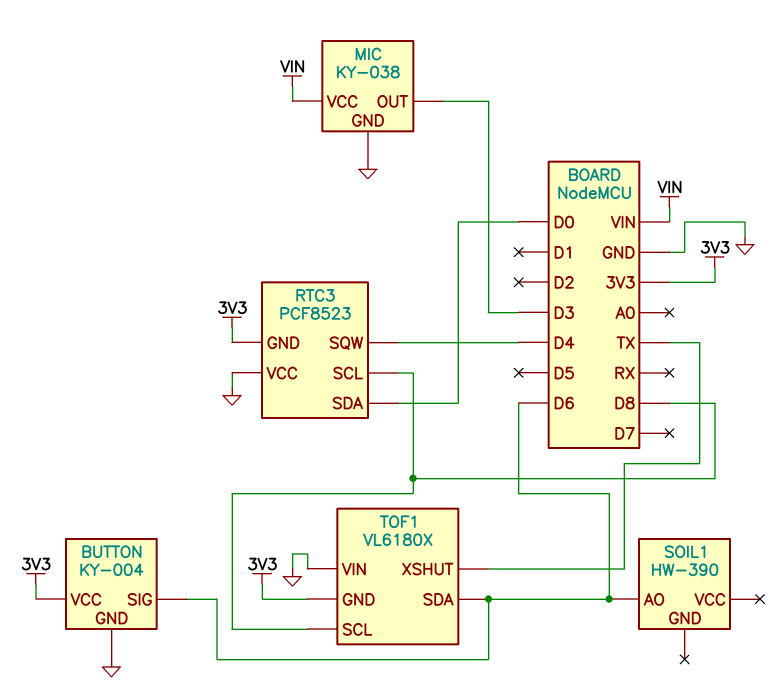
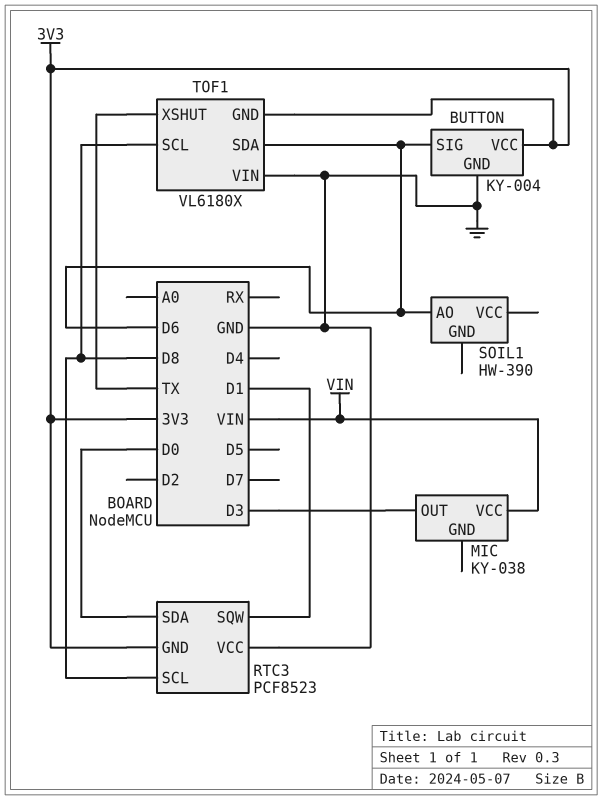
MIC pin GND: GND -> none
RTC3 pin SQW: D4 -> D1

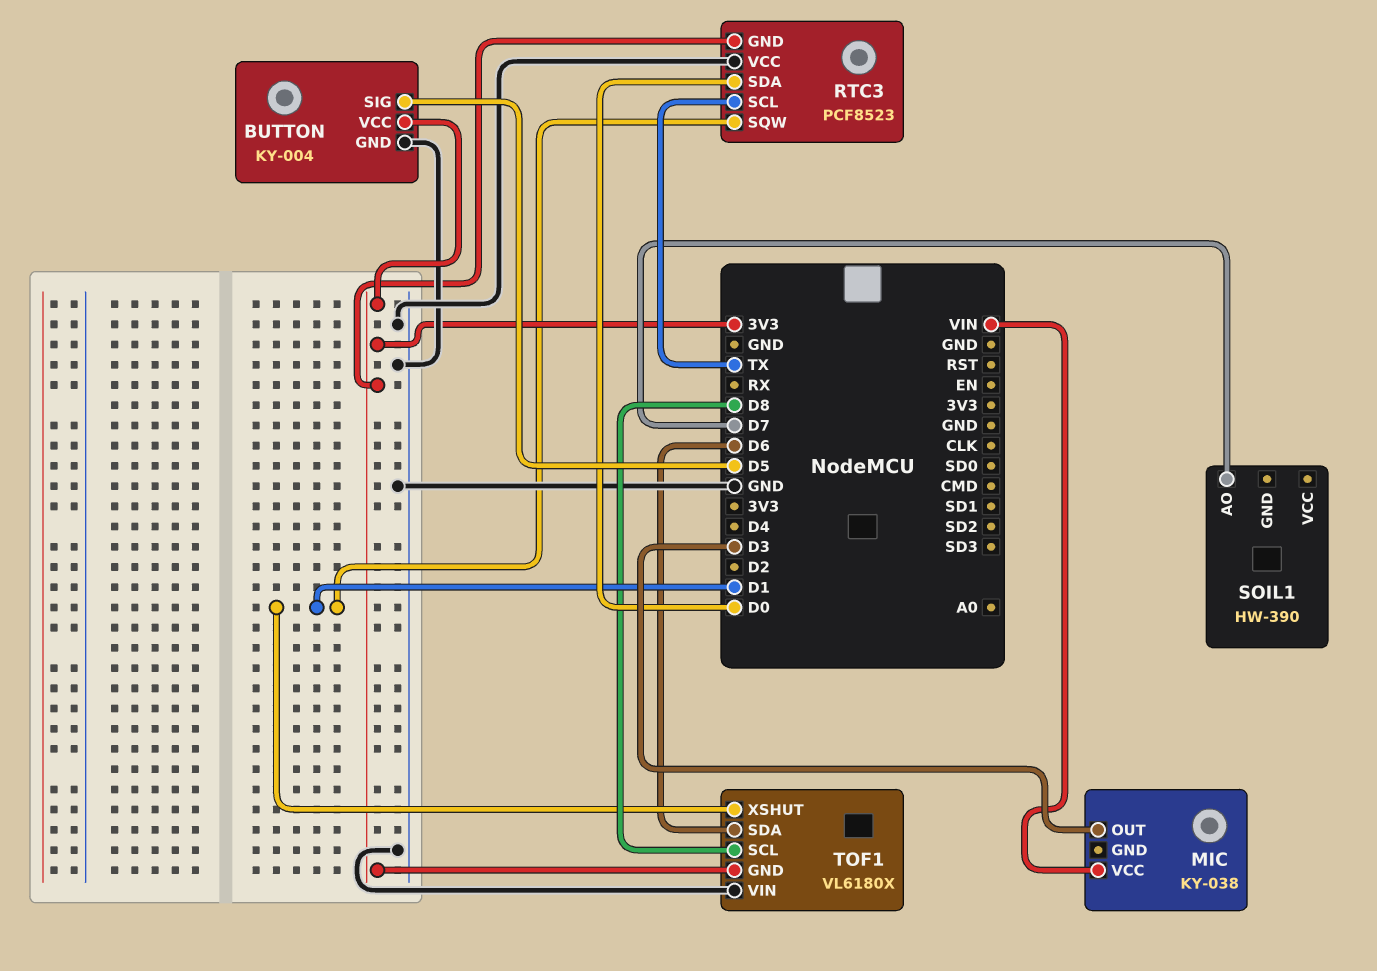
BUTTON pin SIG: D6 -> D5
RTC3 pin SCL: D8 -> TX
SOIL1 pin AO: D6 -> D7
TOF1 pin XSHUT: TX -> D1

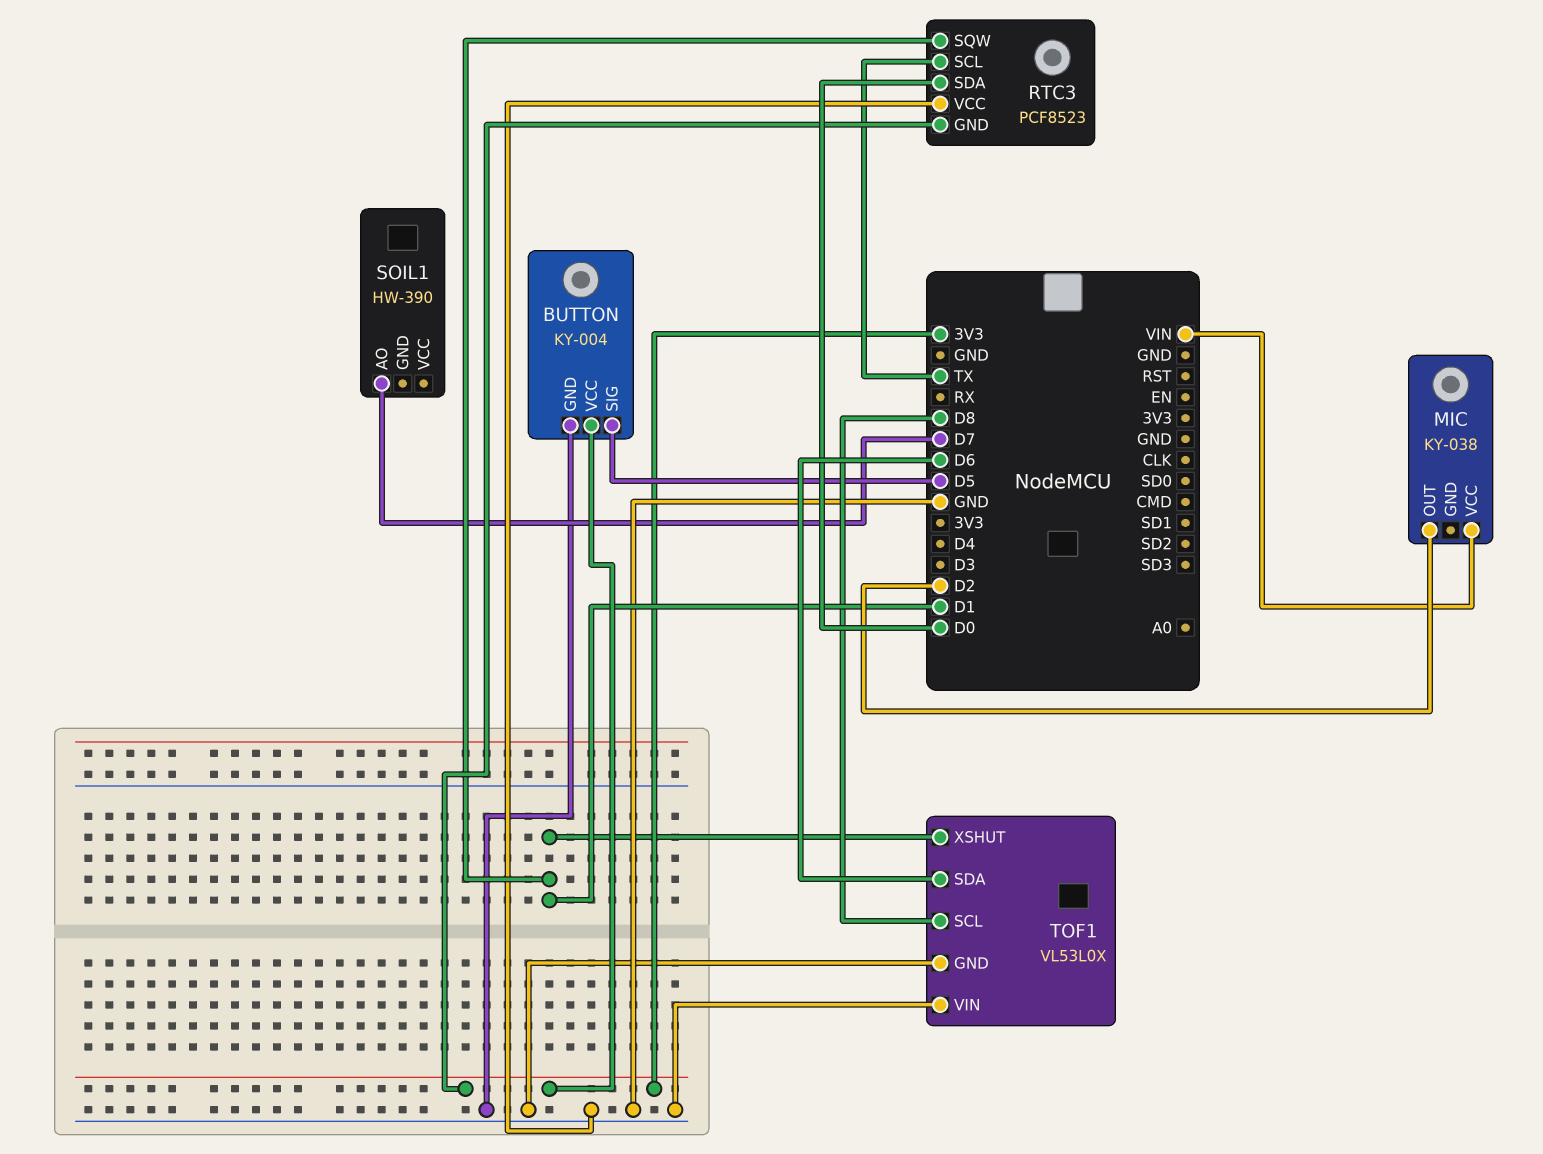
MIC pin OUT: D3 -> D2
TOF1: VL6180X -> VL53L0X
TOF1 pin GND: 3V3 -> GND

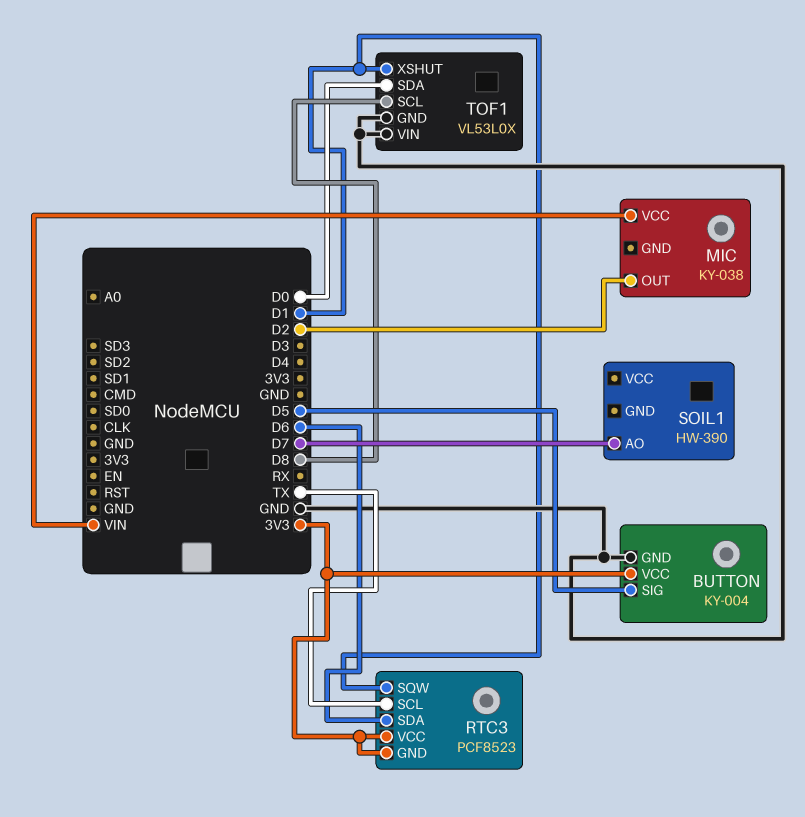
RTC3 pin SDA: D0 -> D6
RTC3 pin VCC: GND -> 3V3
TOF1 pin SDA: D6 -> D0

